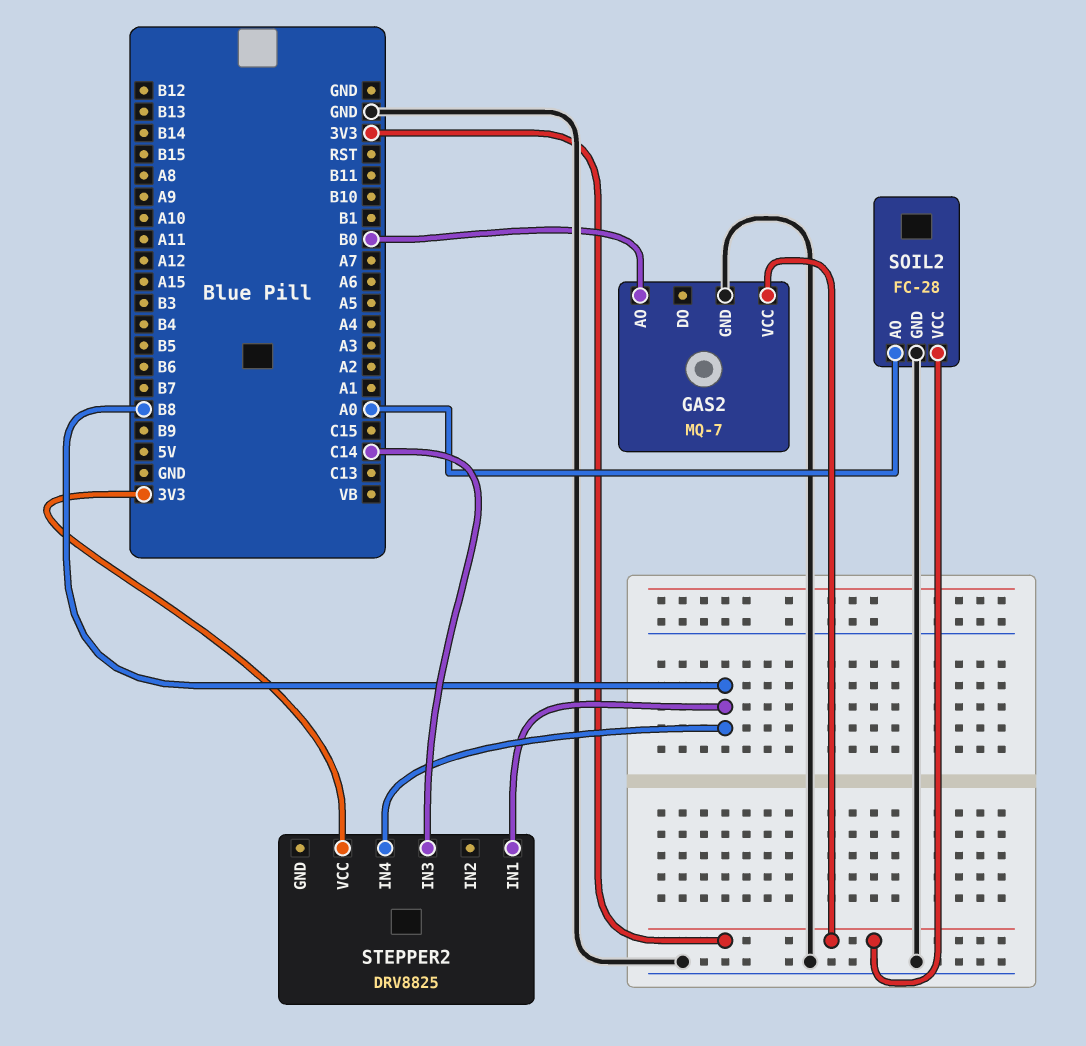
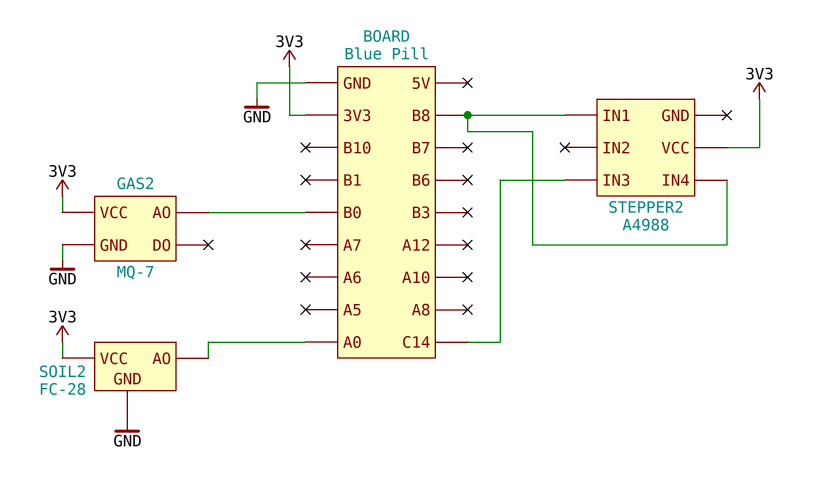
STEPPER2: DRV8825 -> A4988

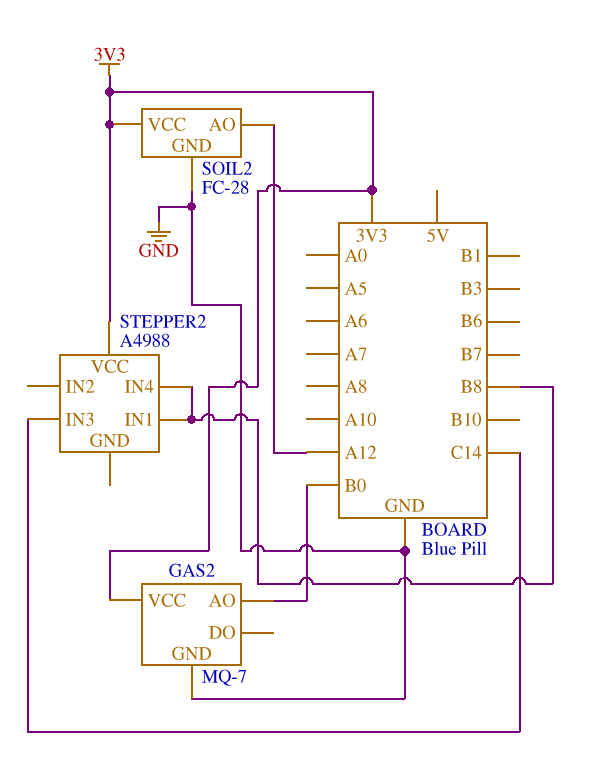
SOIL2 pin AO: A0 -> A12

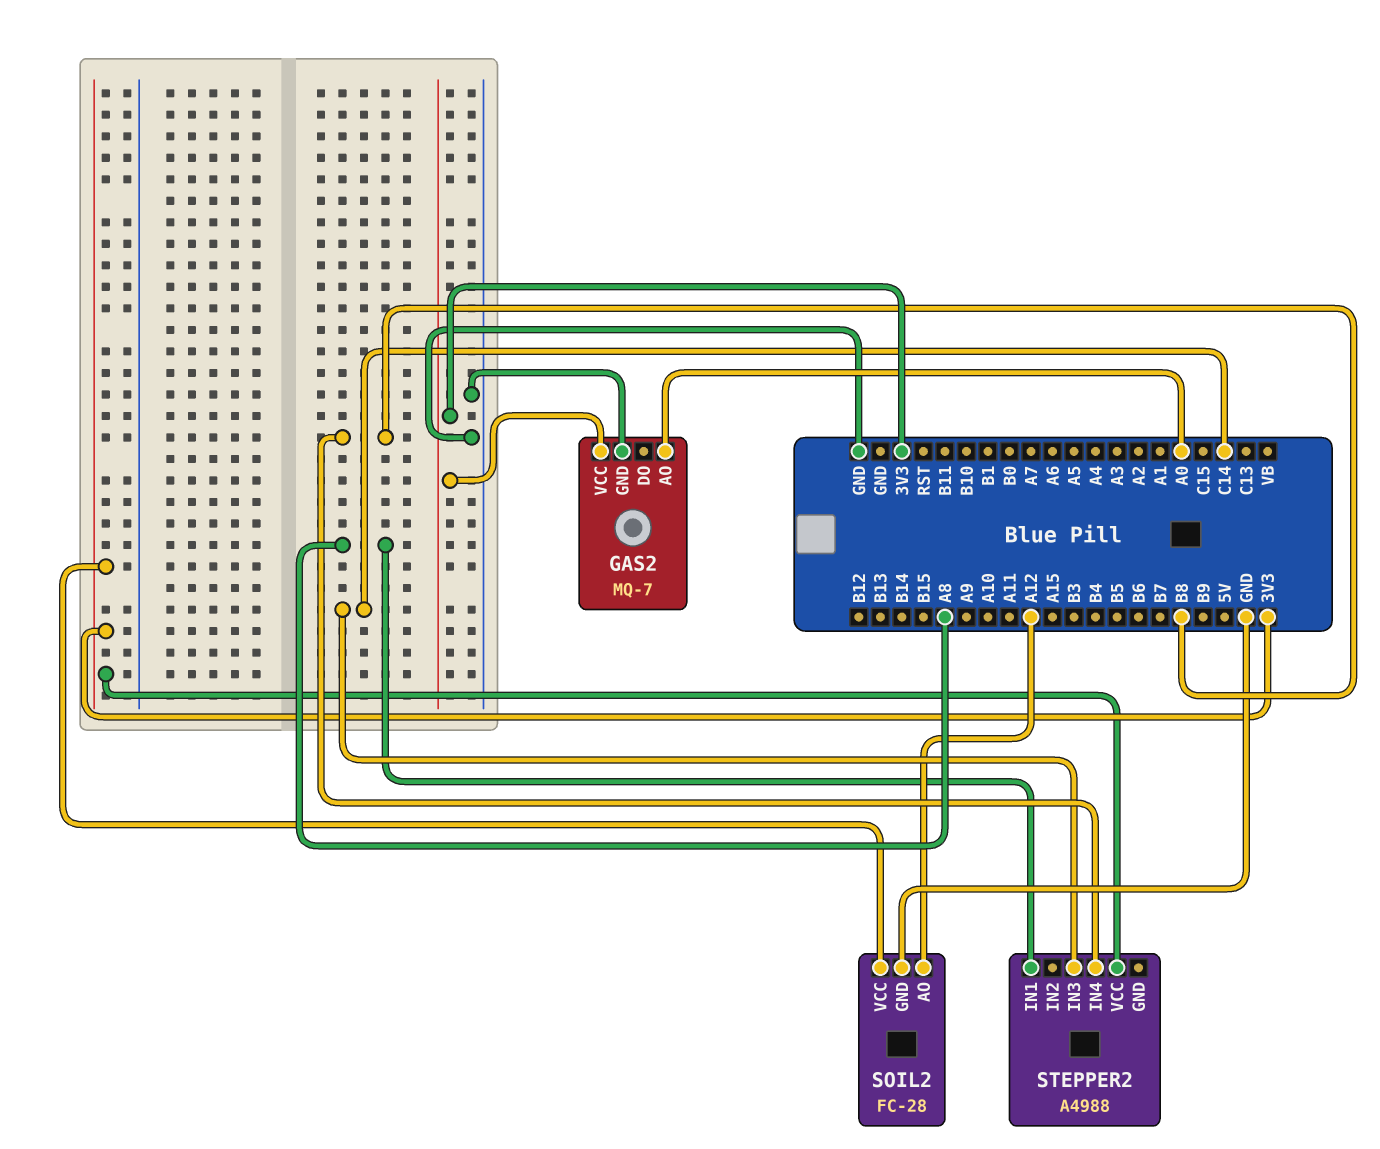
GAS2 pin AO: B0 -> A0
STEPPER2 pin IN1: B8 -> A8

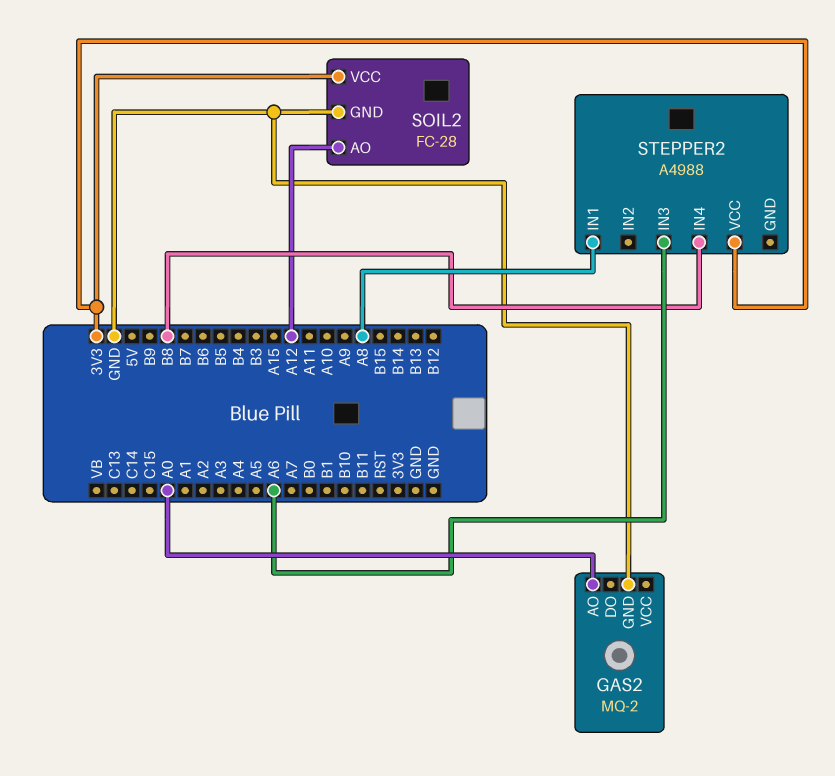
GAS2: MQ-7 -> MQ-2
GAS2 pin VCC: 3V3 -> none
STEPPER2 pin IN3: C14 -> A6

